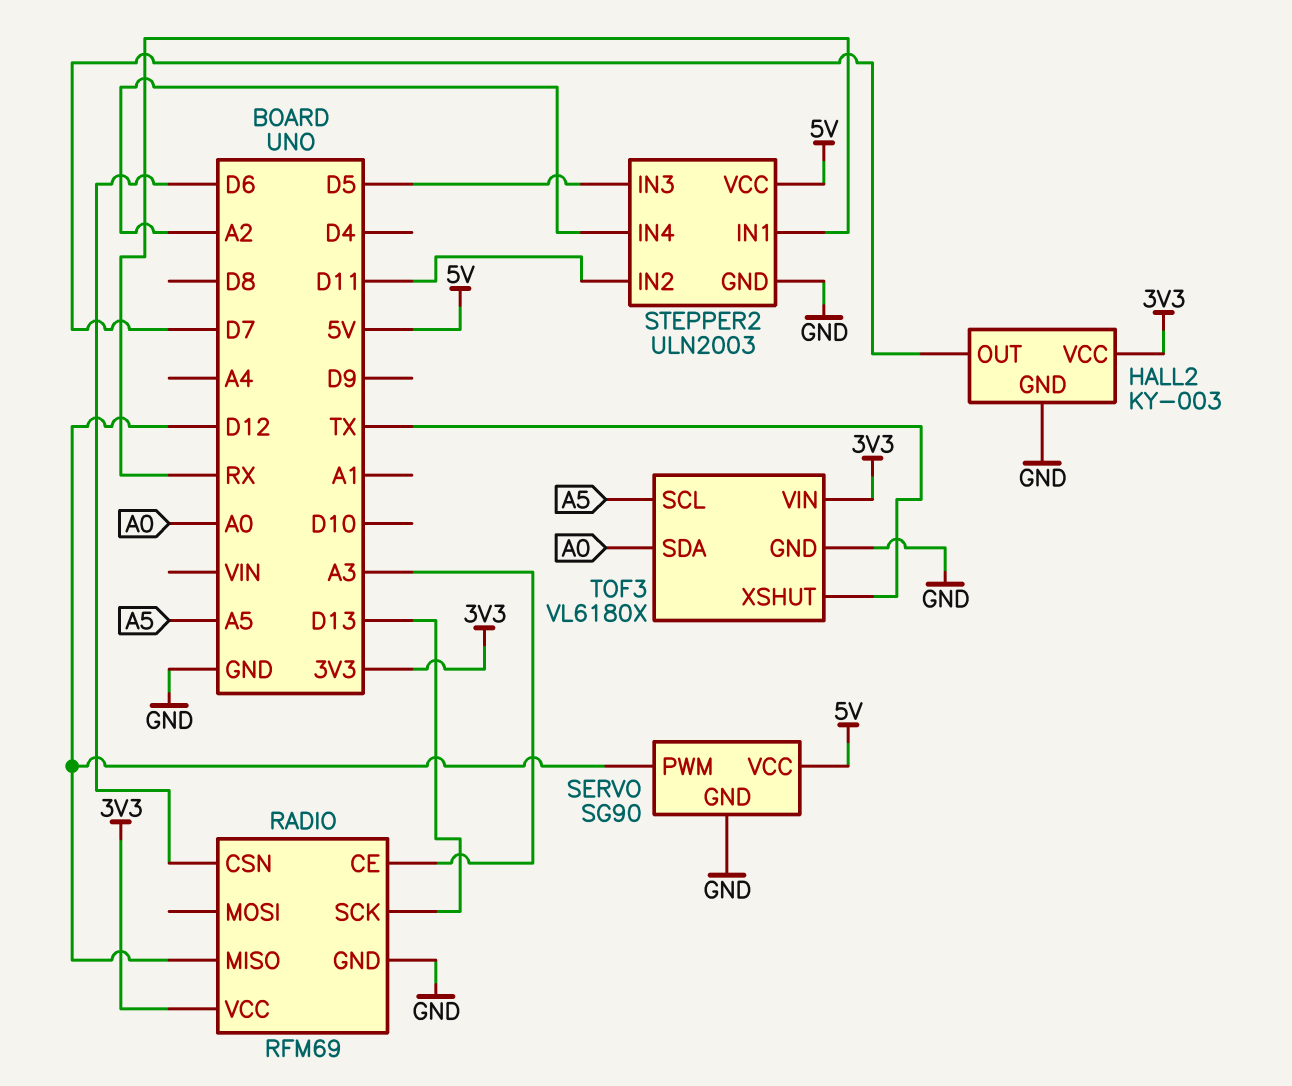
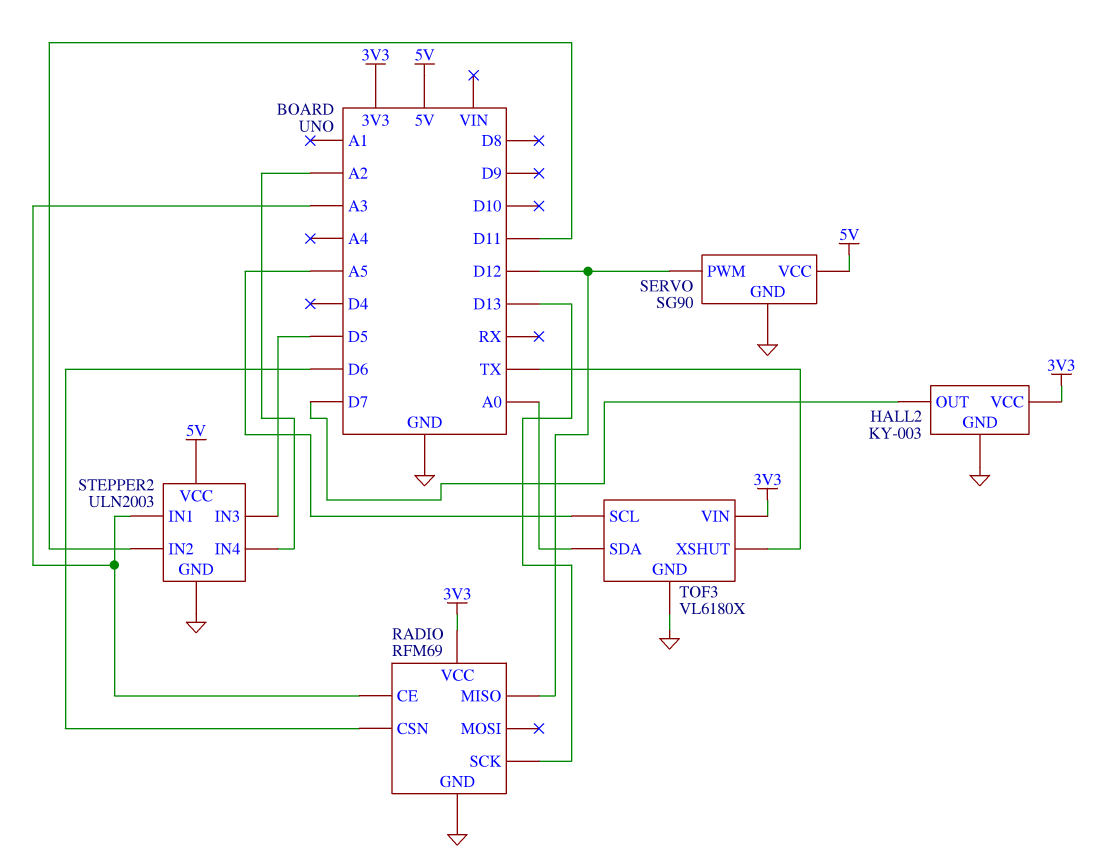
STEPPER2 pin IN1: RX -> A3

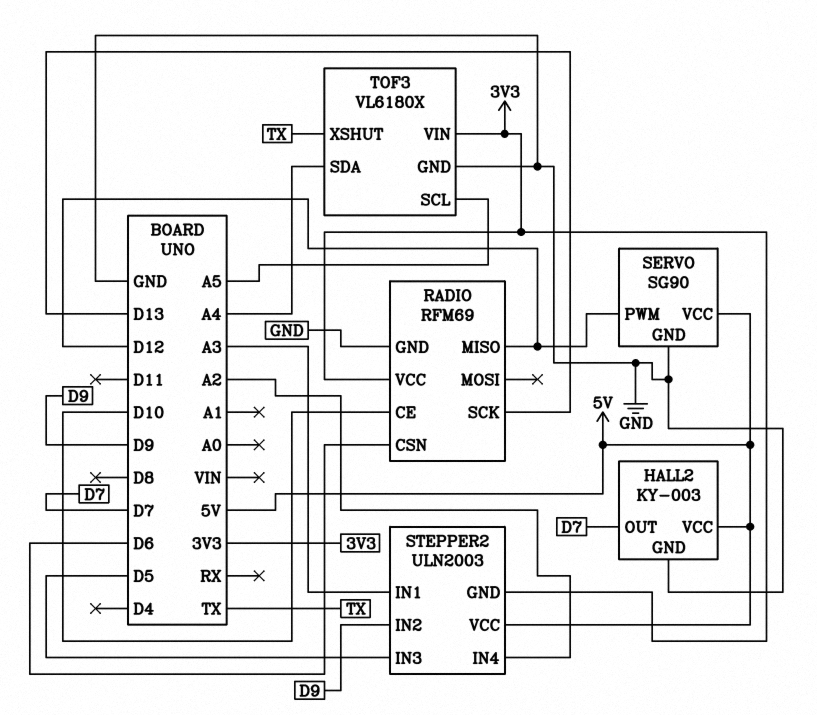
HALL2 pin VCC: 3V3 -> 5V
RADIO pin CE: A3 -> D10
STEPPER2 pin GND: GND -> 3V3
STEPPER2 pin IN2: D11 -> D9
TOF3 pin SDA: A0 -> A4

